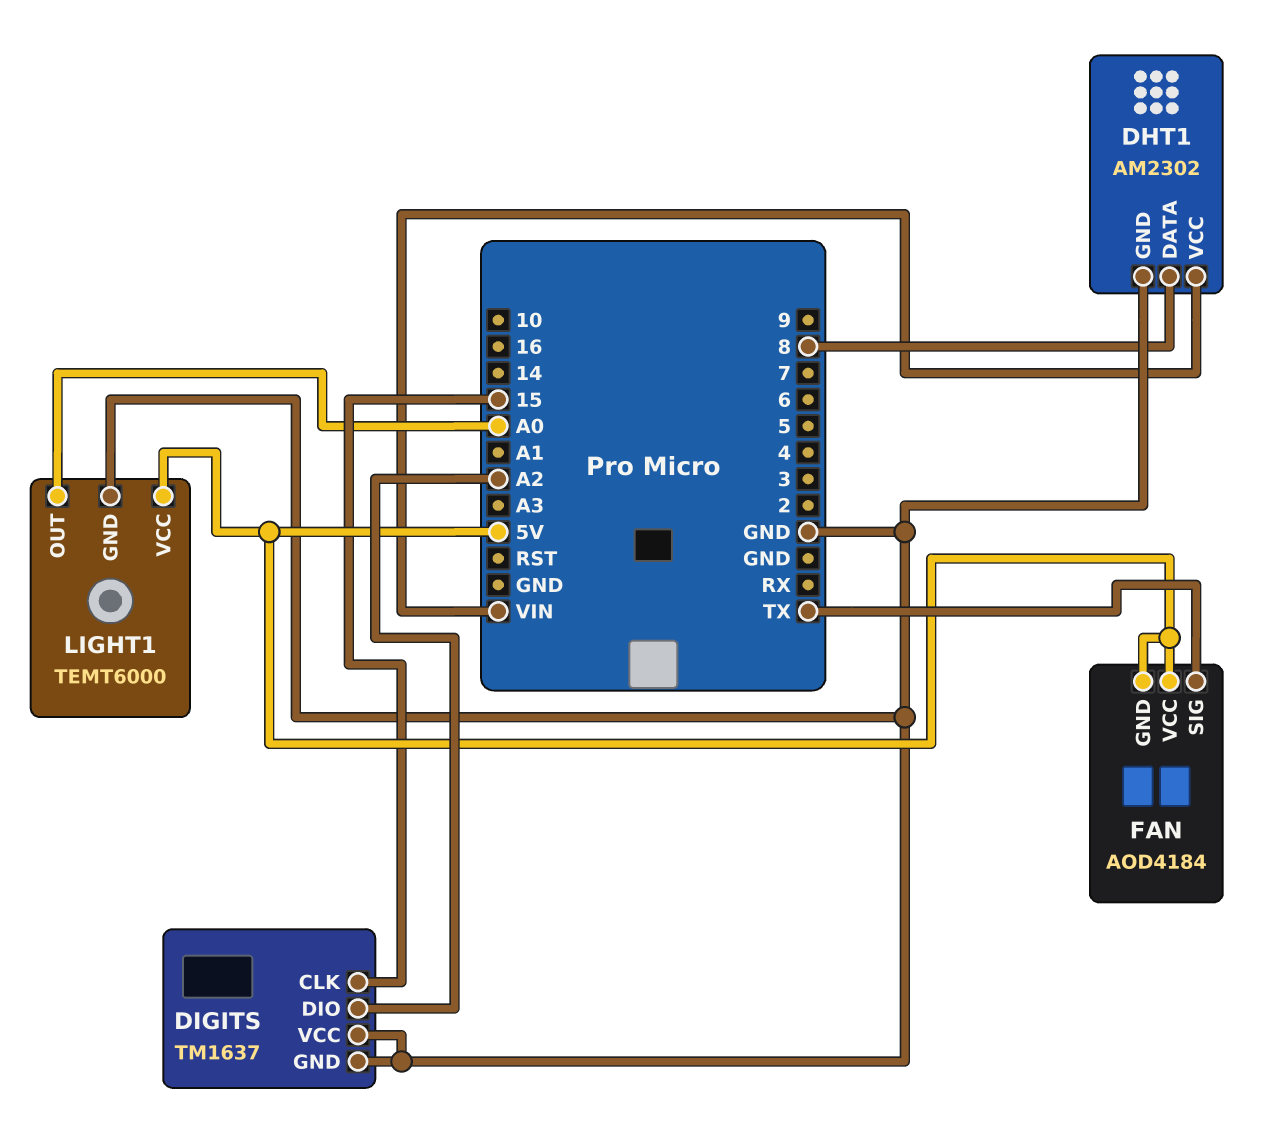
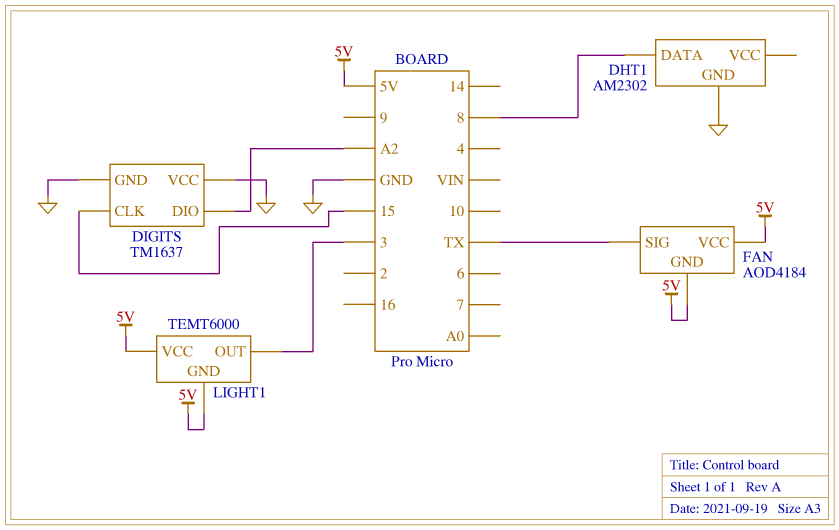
DHT1 pin VCC: VIN -> none
LIGHT1 pin GND: GND -> 5V
LIGHT1 pin OUT: A0 -> 3

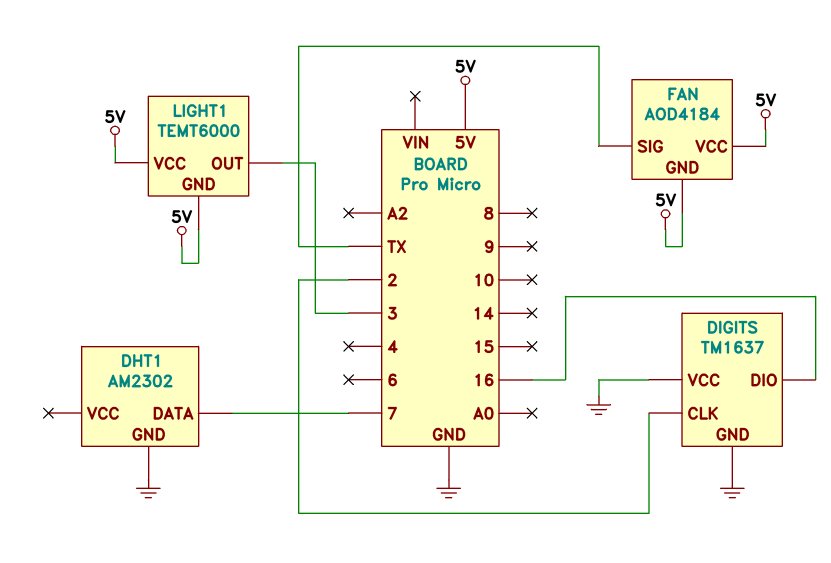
DHT1 pin DATA: 8 -> 7
DIGITS pin CLK: 15 -> 2
DIGITS pin DIO: A2 -> 16

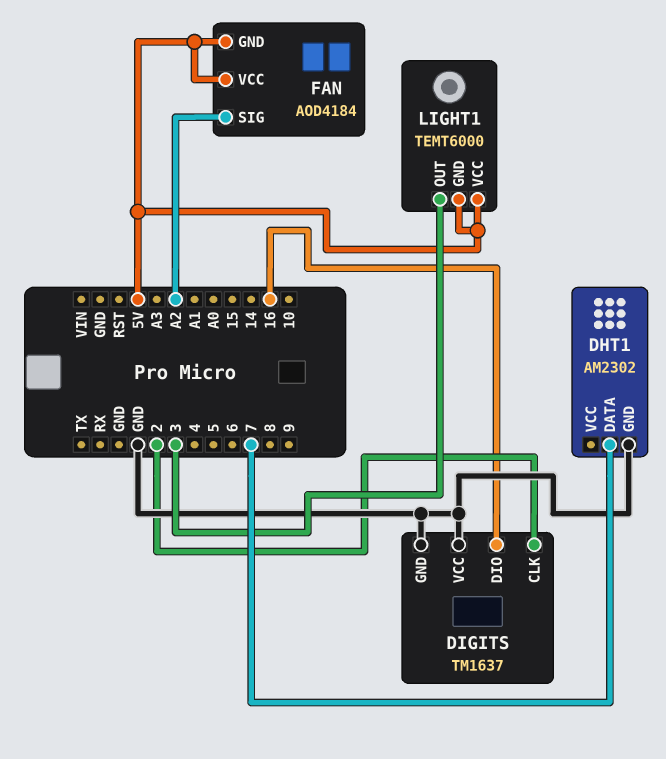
FAN pin SIG: TX -> A2

